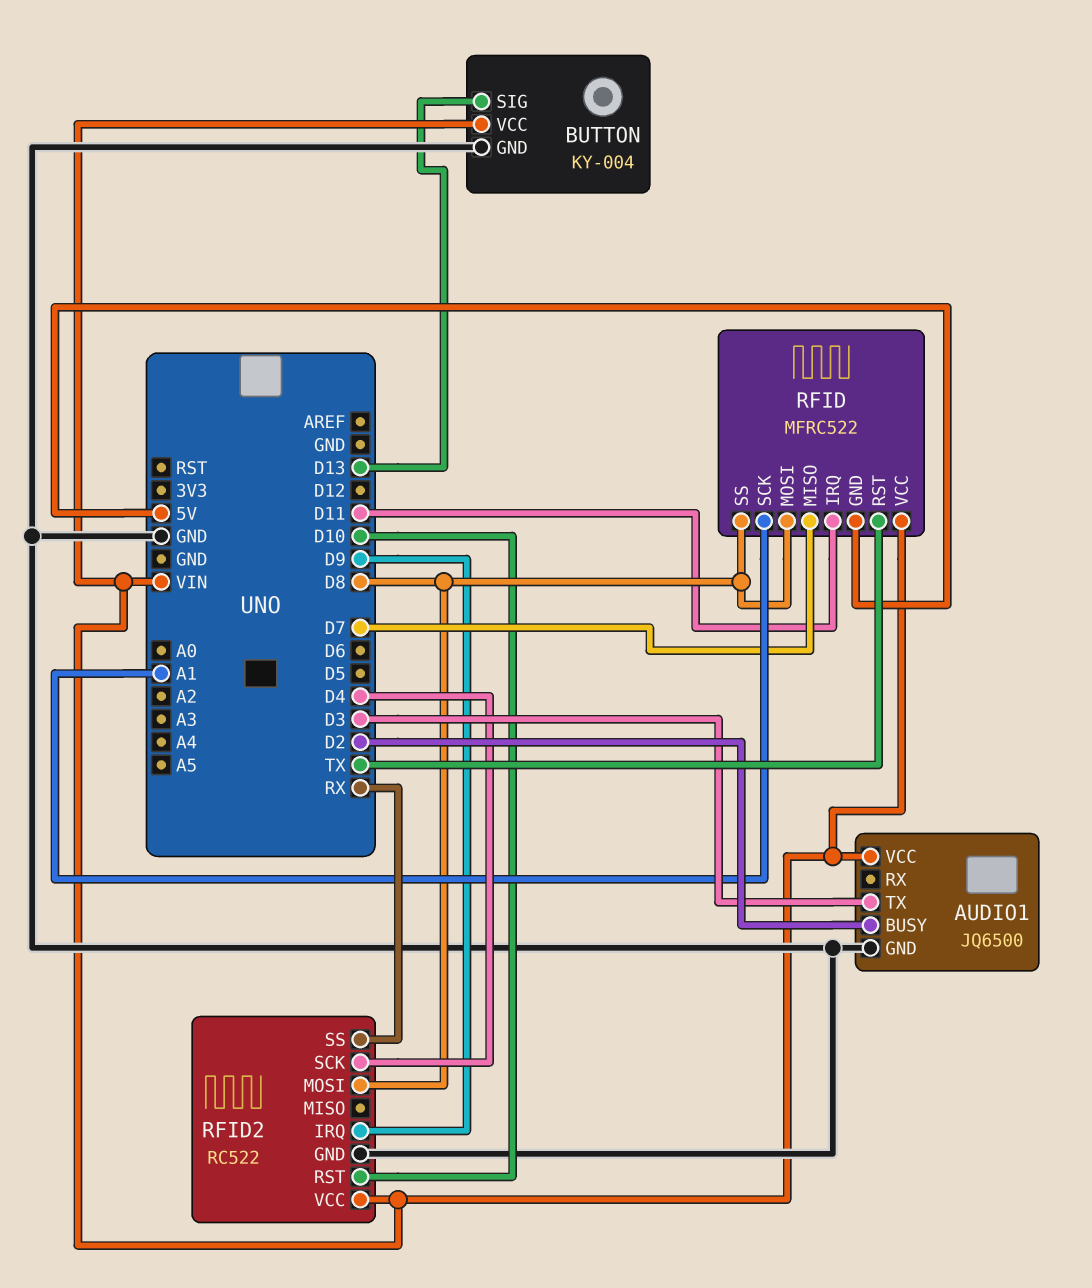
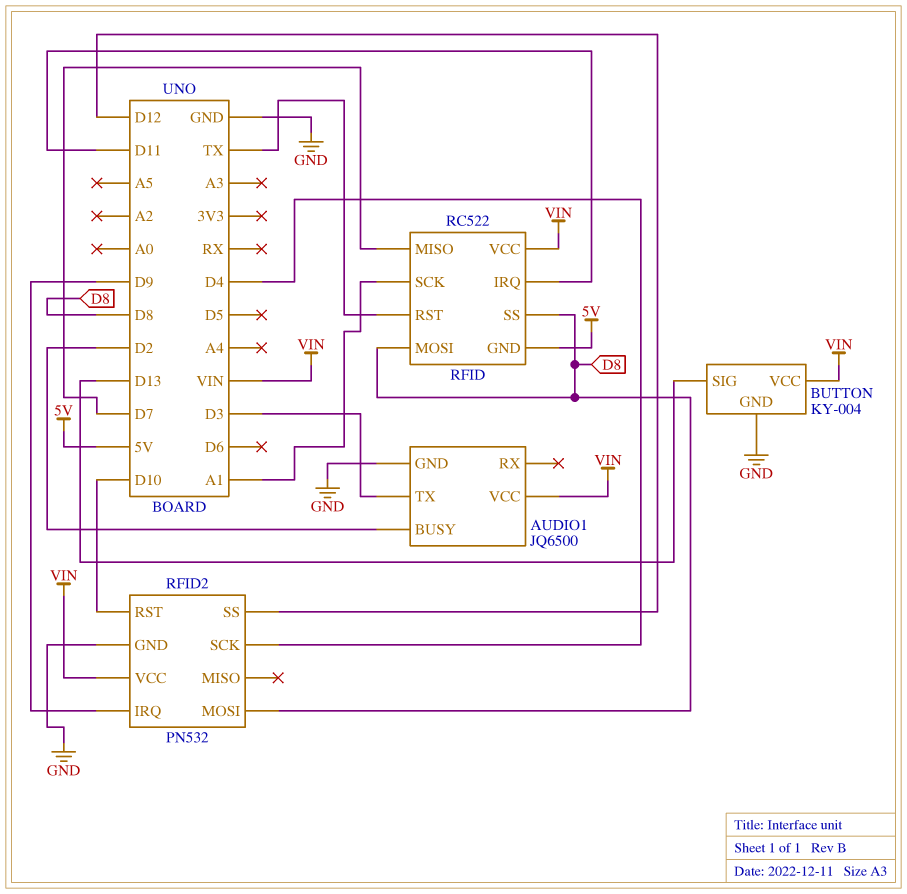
RFID: MFRC522 -> RC522
RFID2: RC522 -> PN532
RFID2 pin SS: RX -> D12

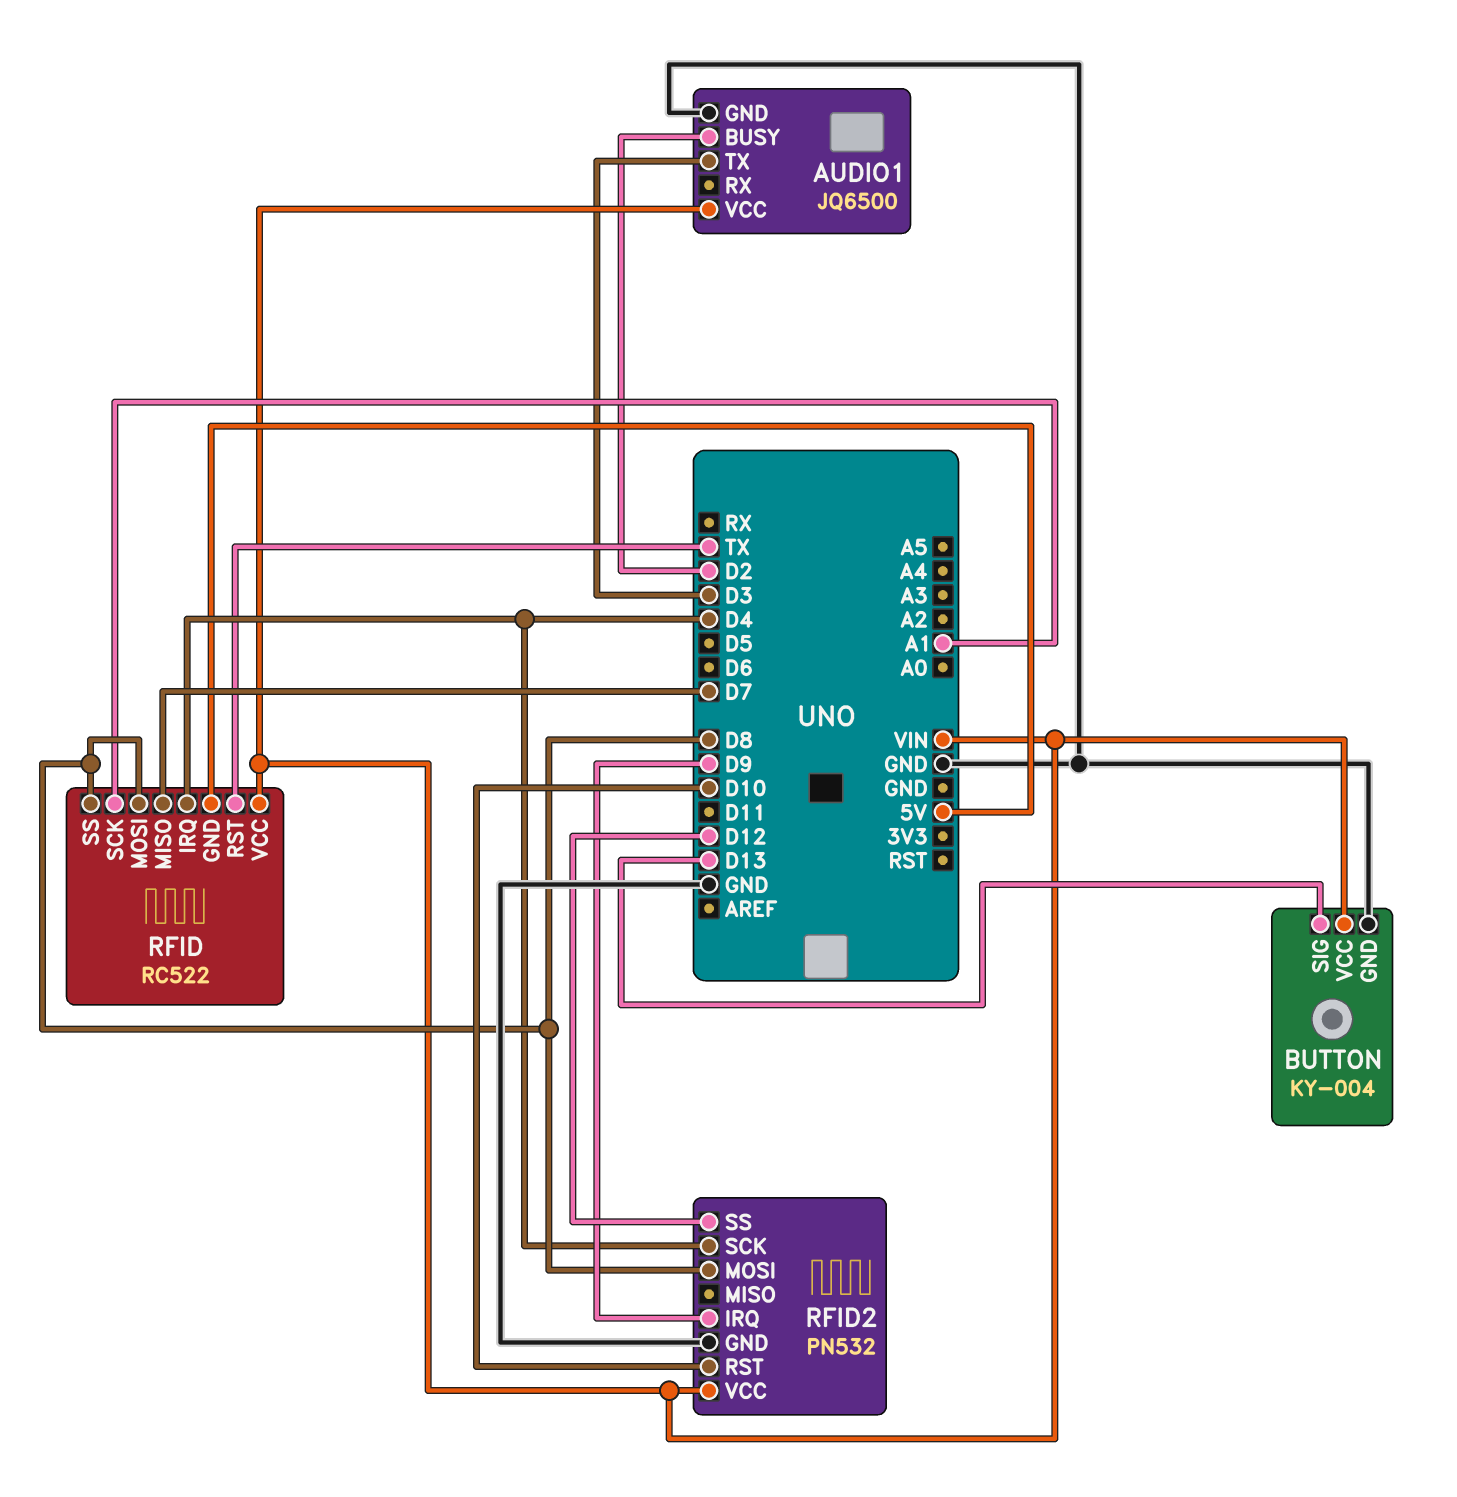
RFID pin IRQ: D11 -> D4

